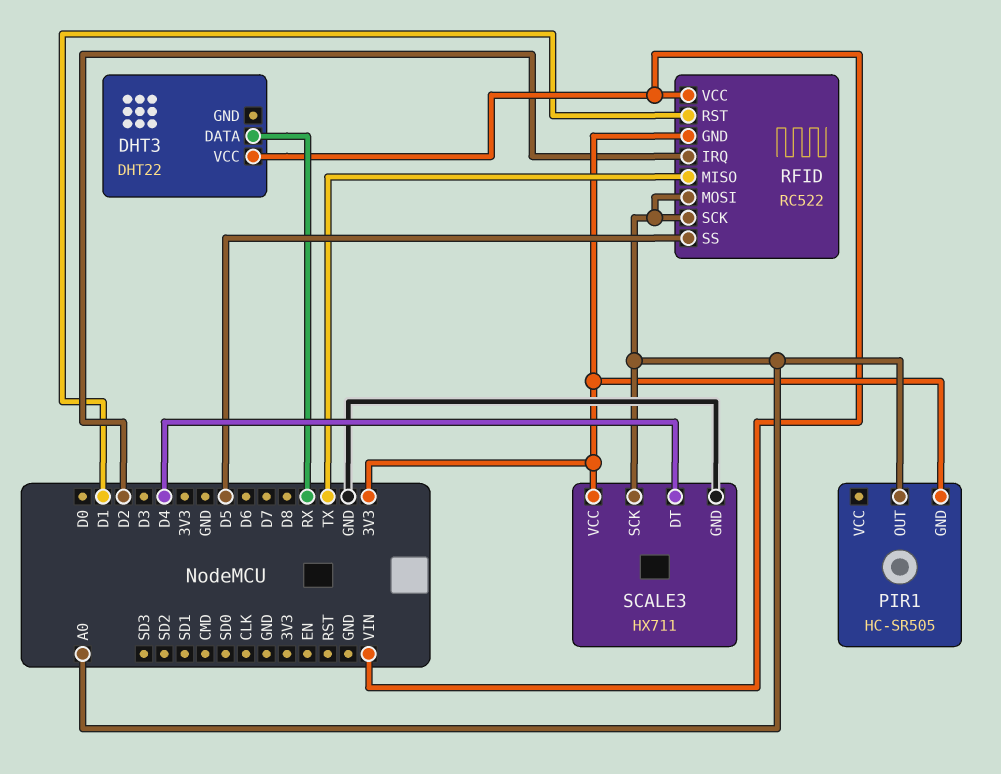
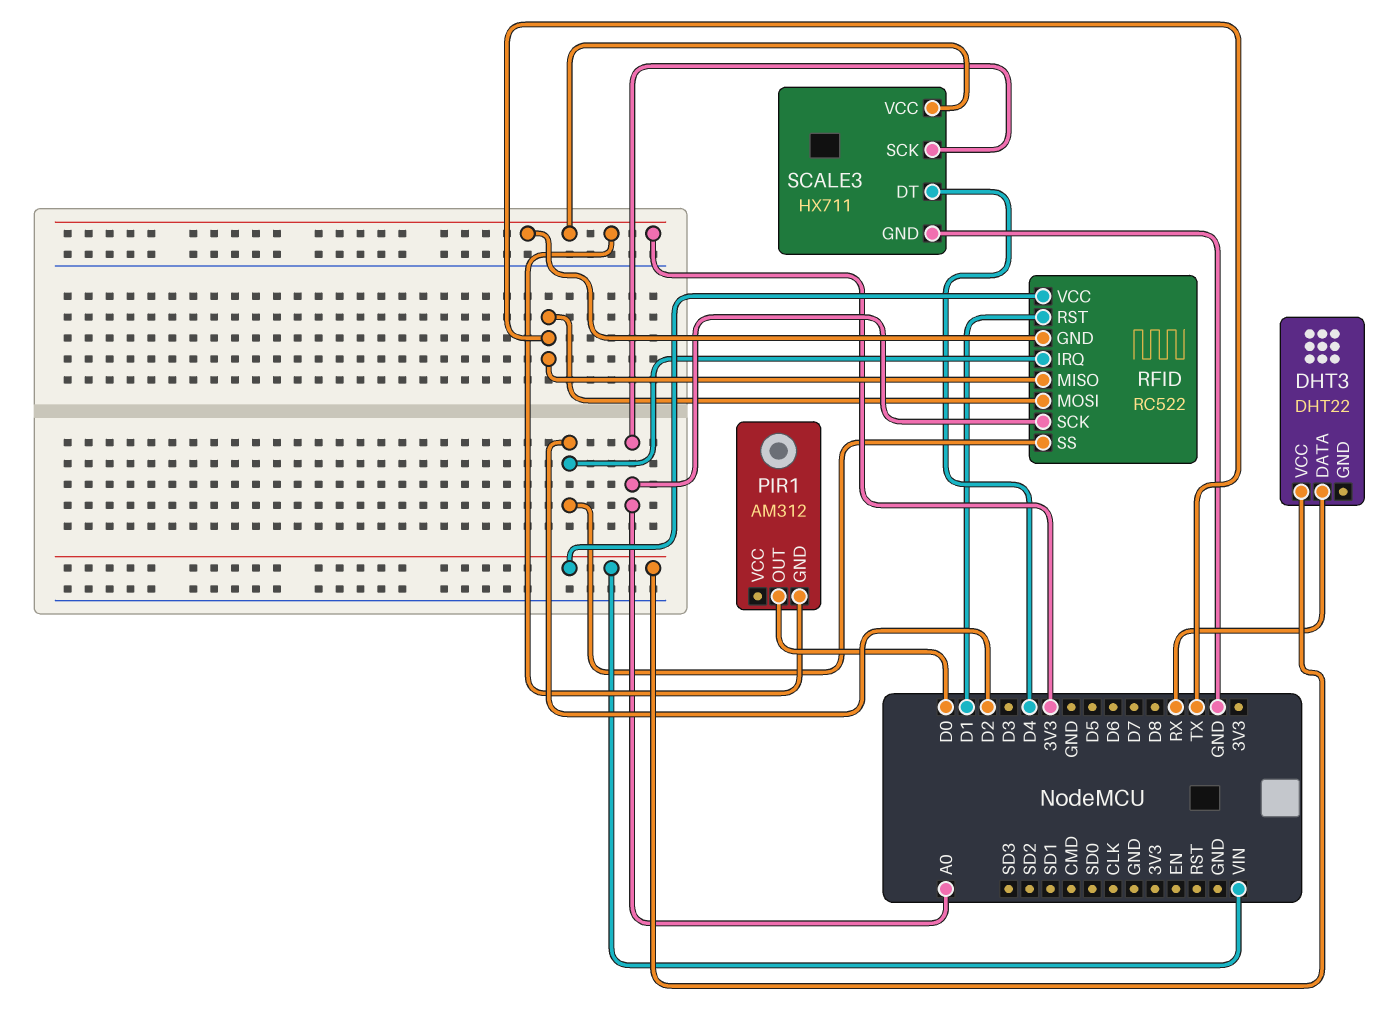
PIR1: HC-SR505 -> AM312
PIR1 pin OUT: A0 -> D0
RFID pin MOSI: A0 -> TX
RFID pin SS: D5 -> D2

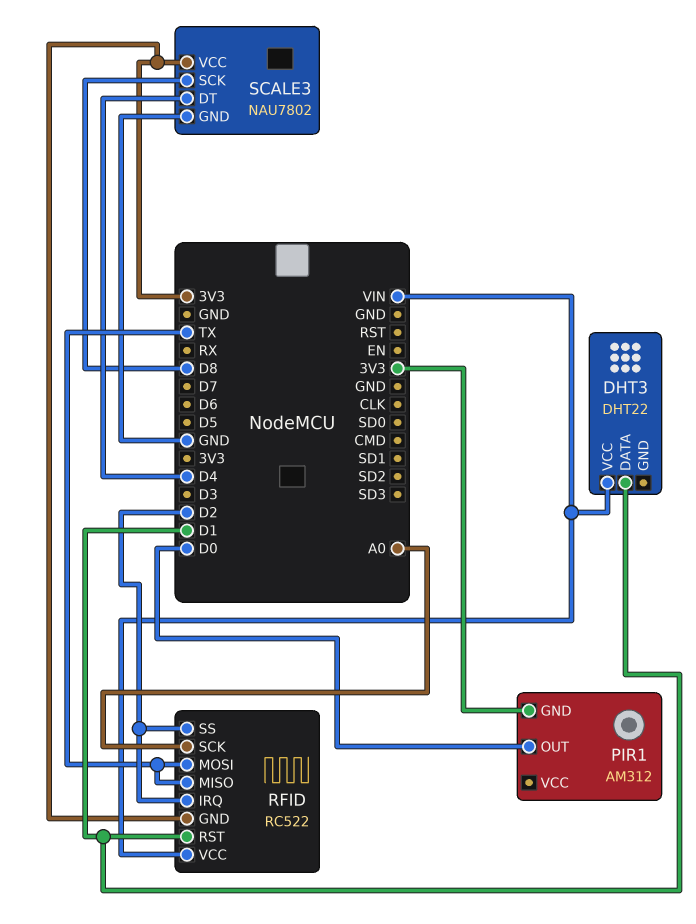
DHT3 pin DATA: RX -> D1
SCALE3: HX711 -> NAU7802
SCALE3 pin SCK: A0 -> D8

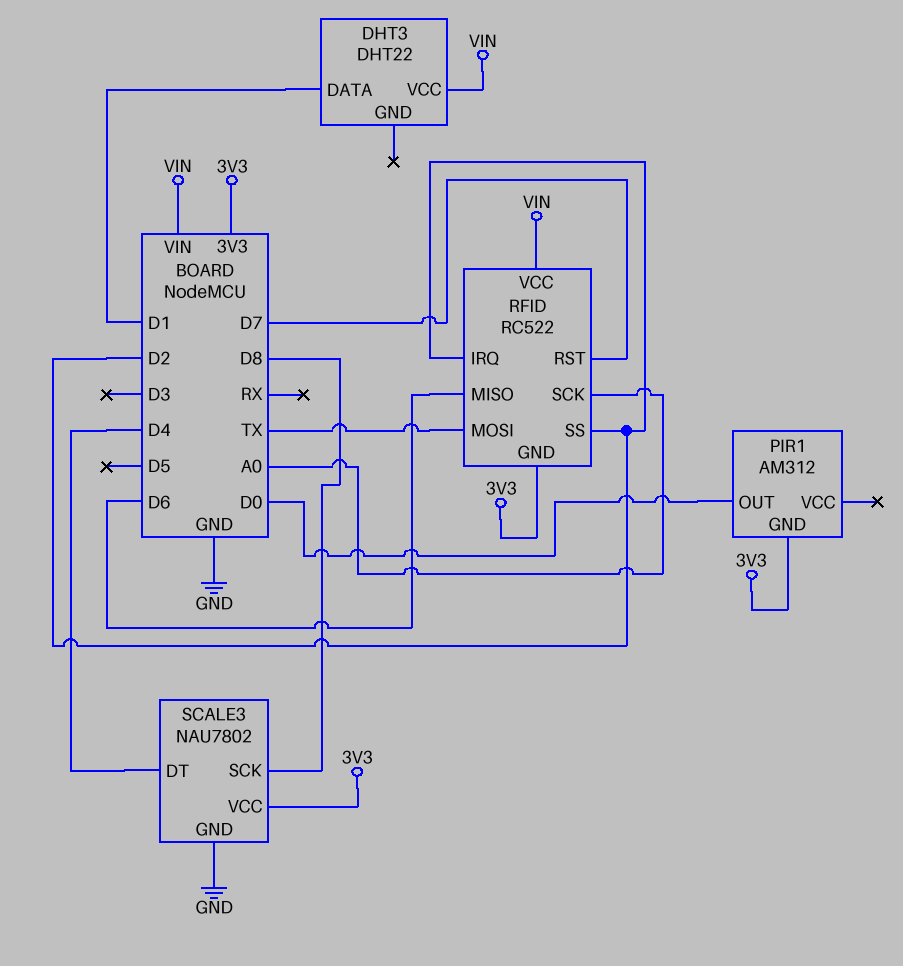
RFID pin MISO: TX -> D6
RFID pin RST: D1 -> D7

